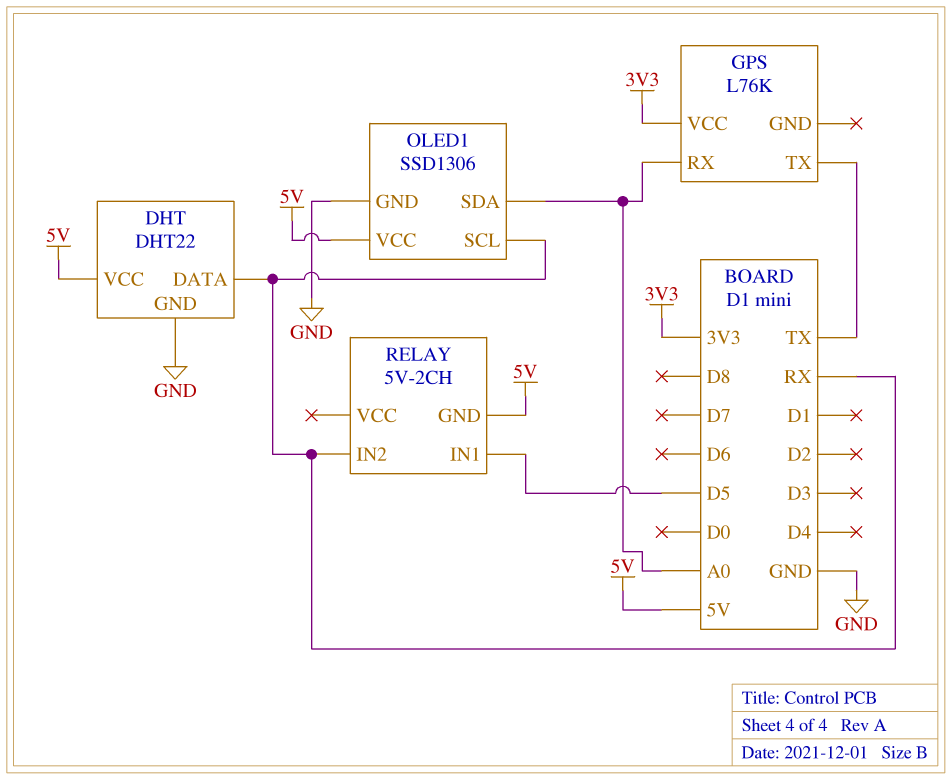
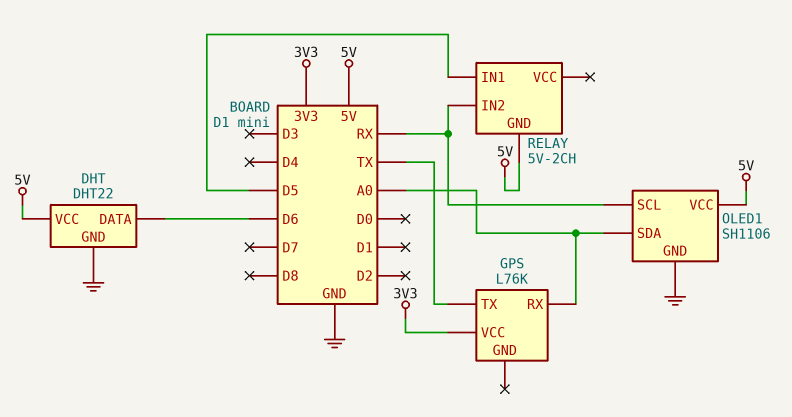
DHT pin DATA: RX -> D6
OLED1: SSD1306 -> SH1106

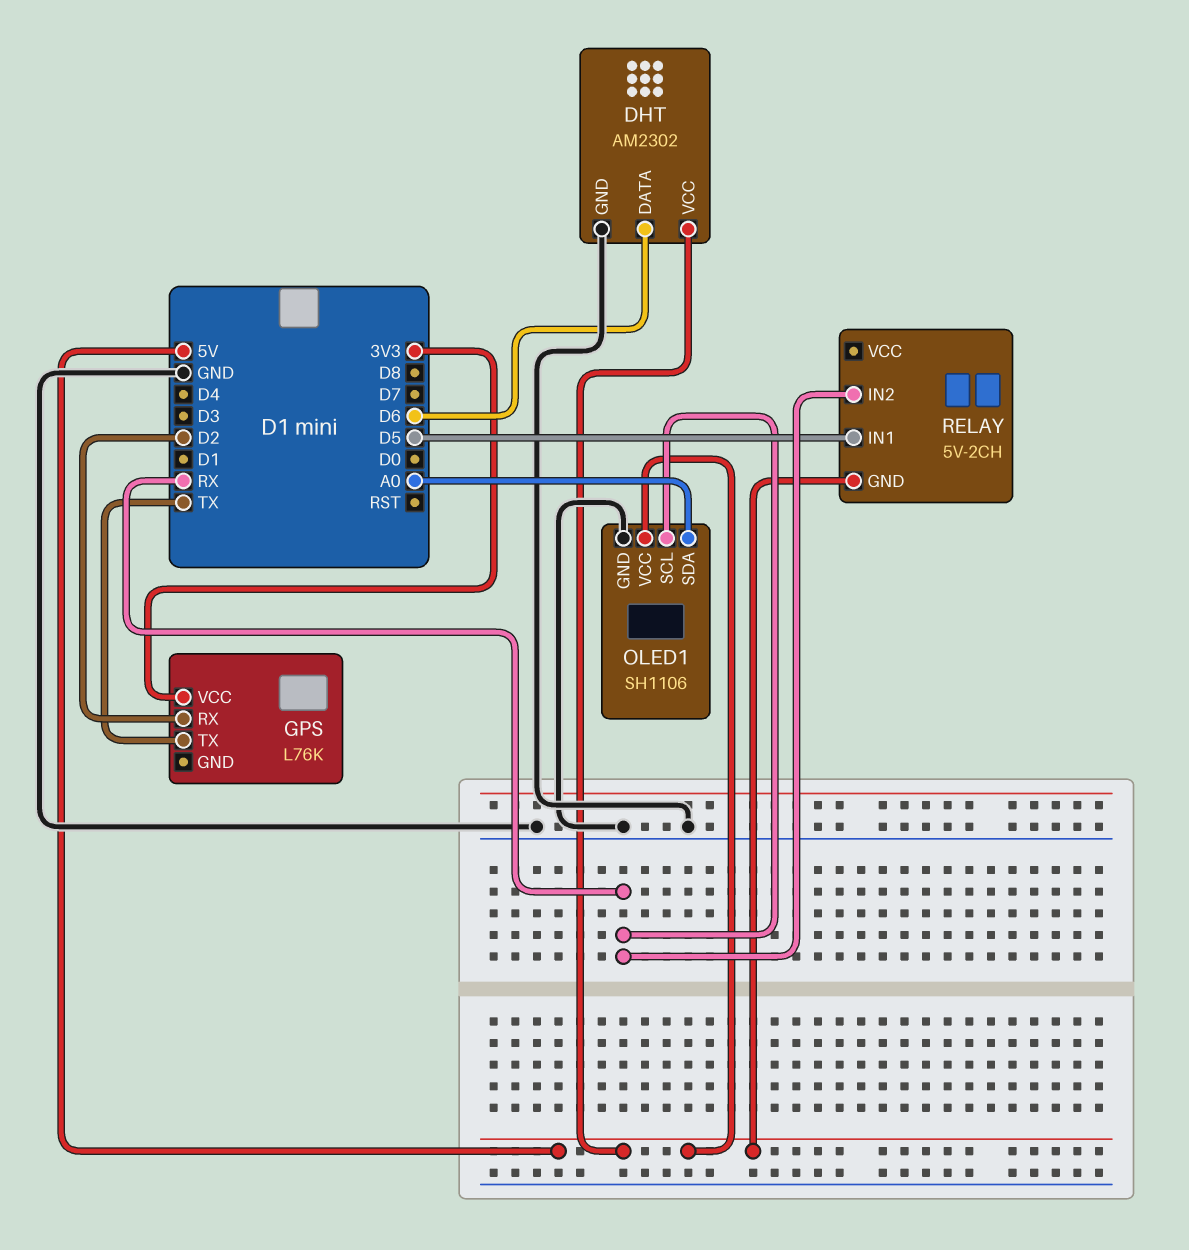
DHT: DHT22 -> AM2302
GPS pin RX: A0 -> D2

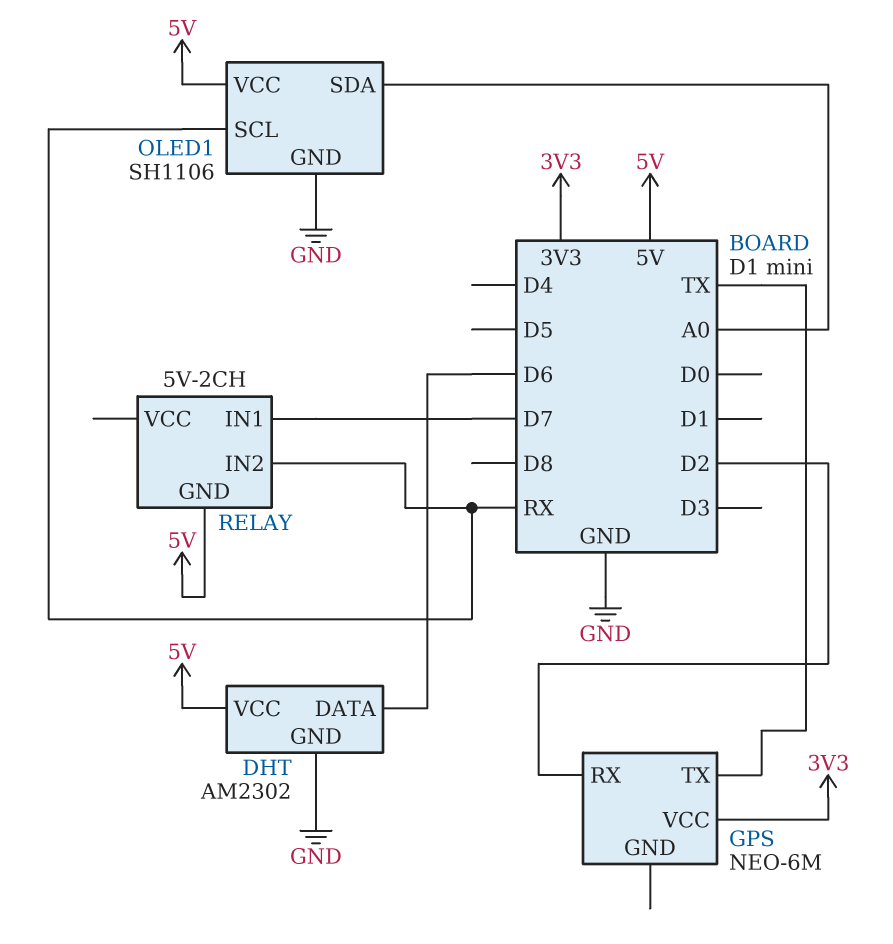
GPS: L76K -> NEO-6M
RELAY pin IN1: D5 -> D7

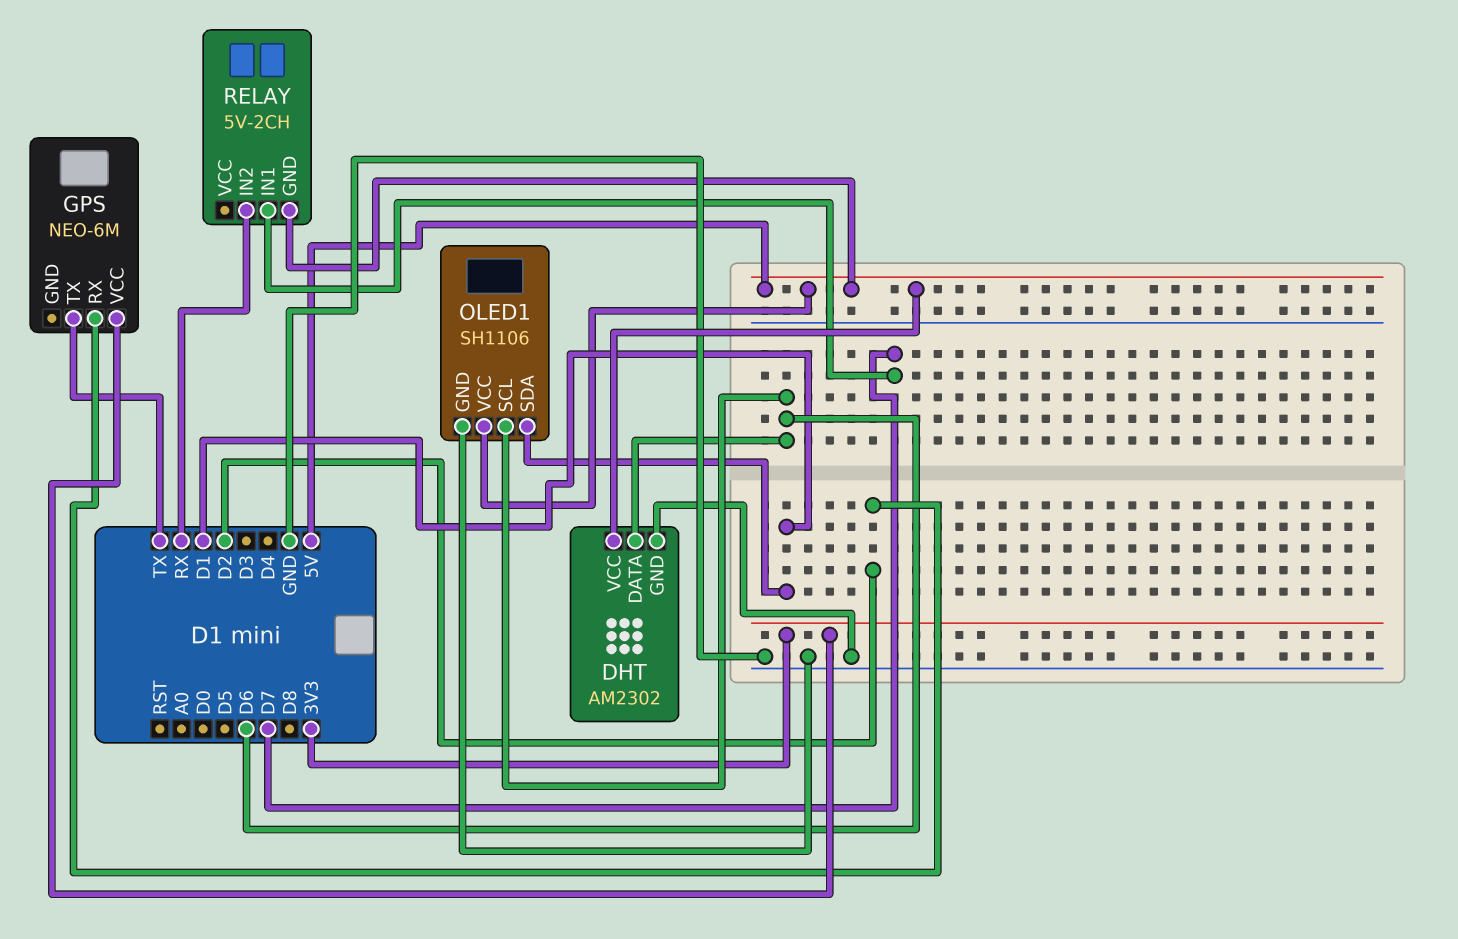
OLED1 pin SCL: RX -> D6
OLED1 pin SDA: A0 -> D1

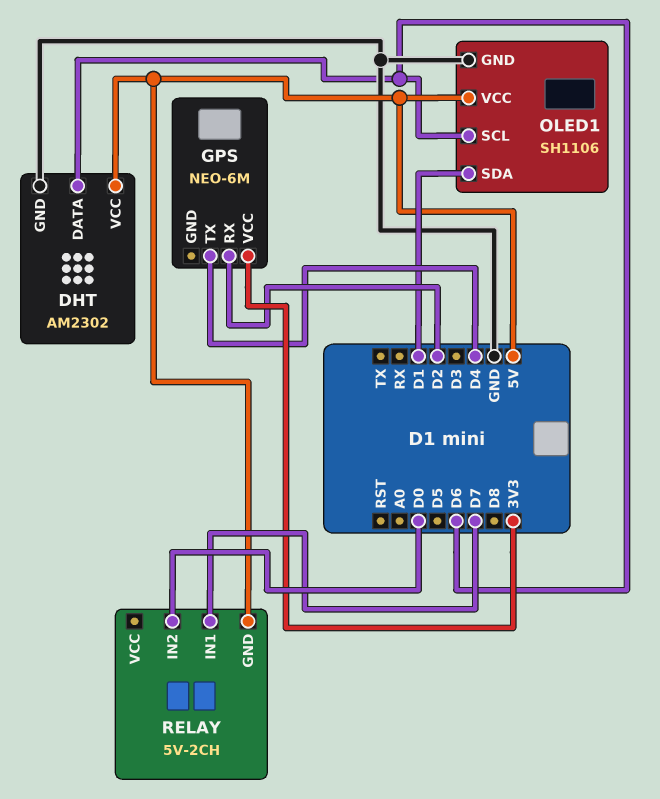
GPS pin TX: TX -> D4
RELAY pin IN2: RX -> D0

